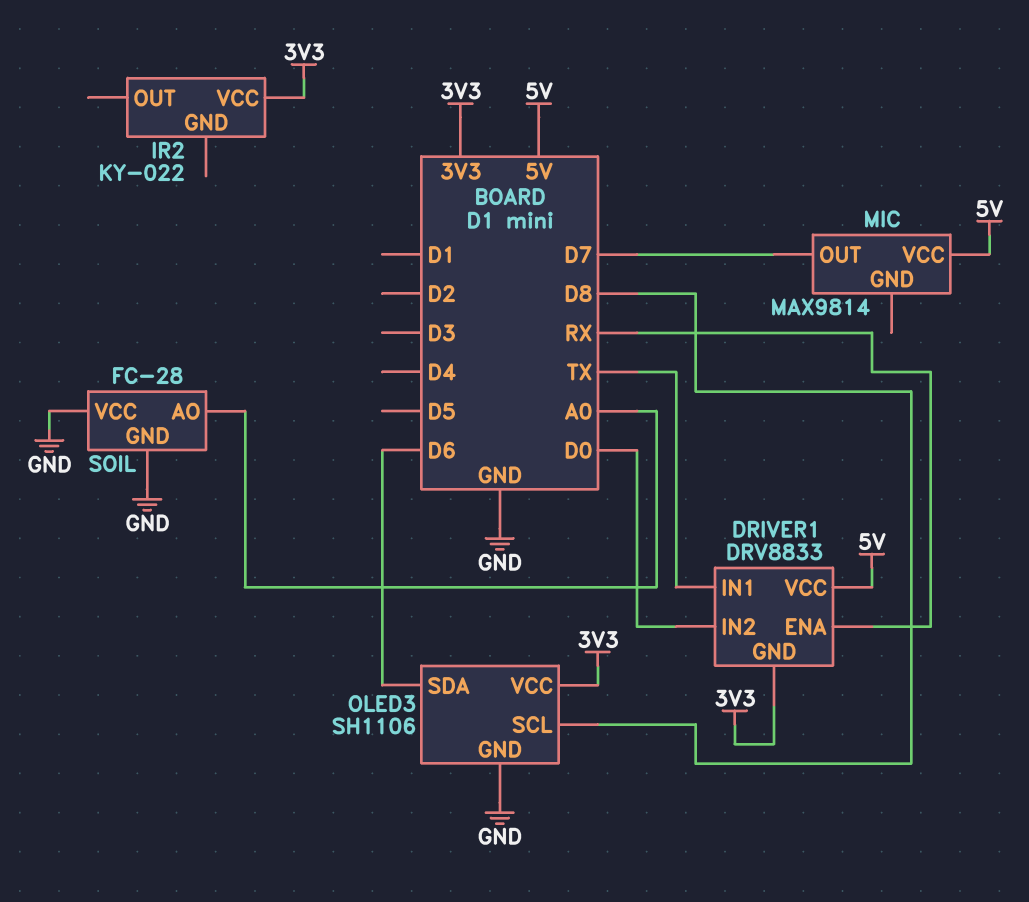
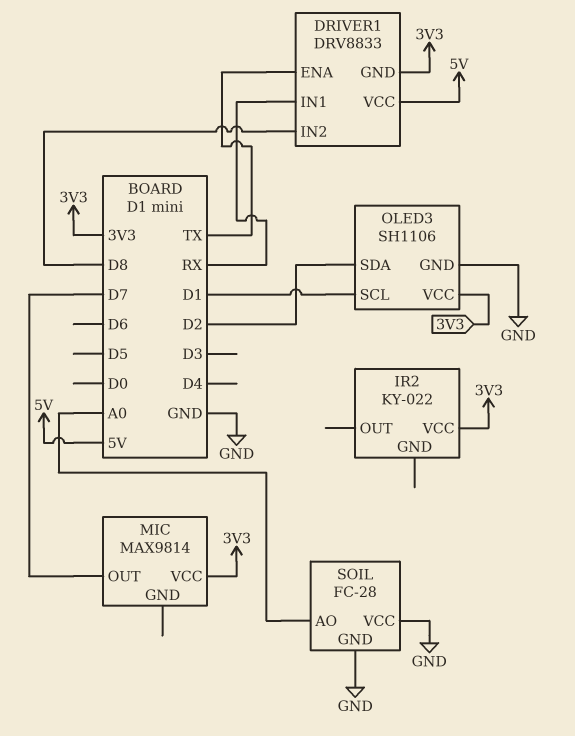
DRIVER1 pin ENA: RX -> TX
DRIVER1 pin IN1: TX -> RX
DRIVER1 pin IN2: D0 -> D8
MIC pin VCC: 5V -> 3V3
OLED3 pin SCL: D8 -> D1
OLED3 pin SDA: D6 -> D2

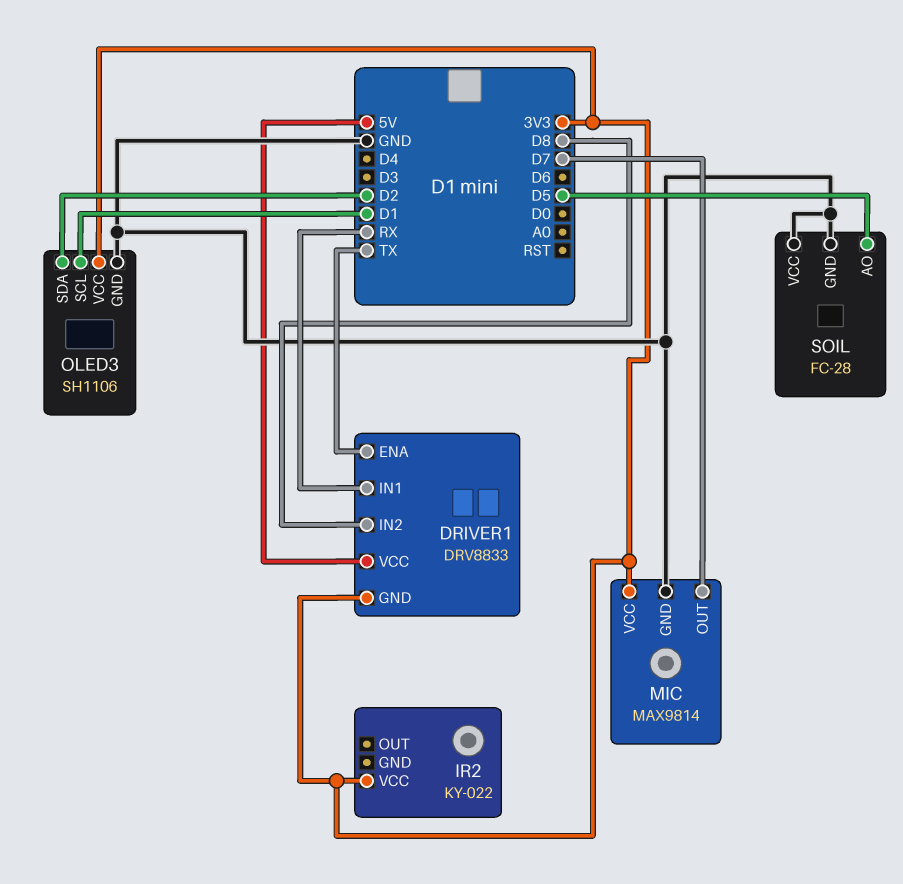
MIC pin GND: none -> GND
SOIL pin AO: A0 -> D5

